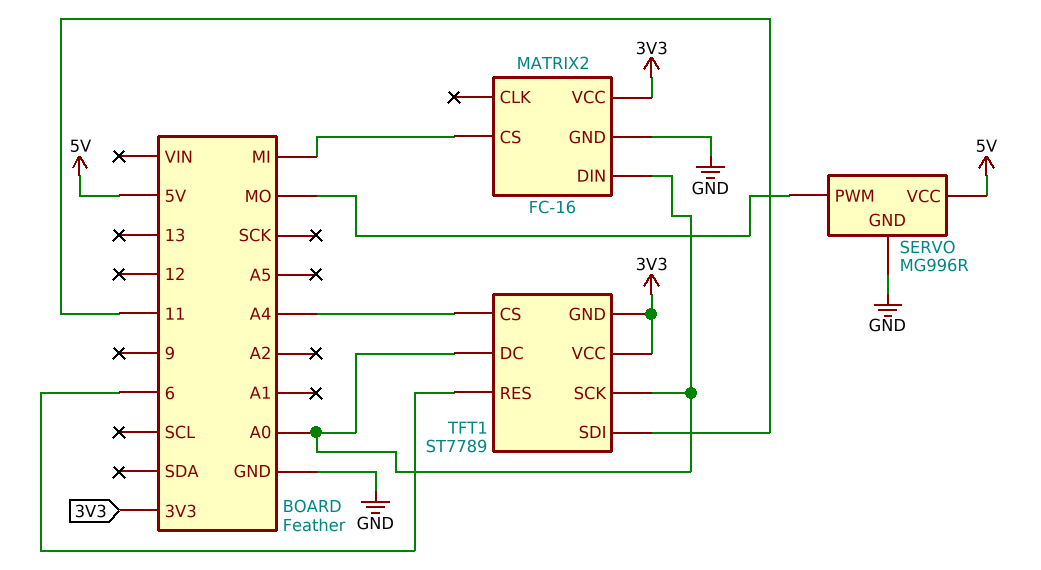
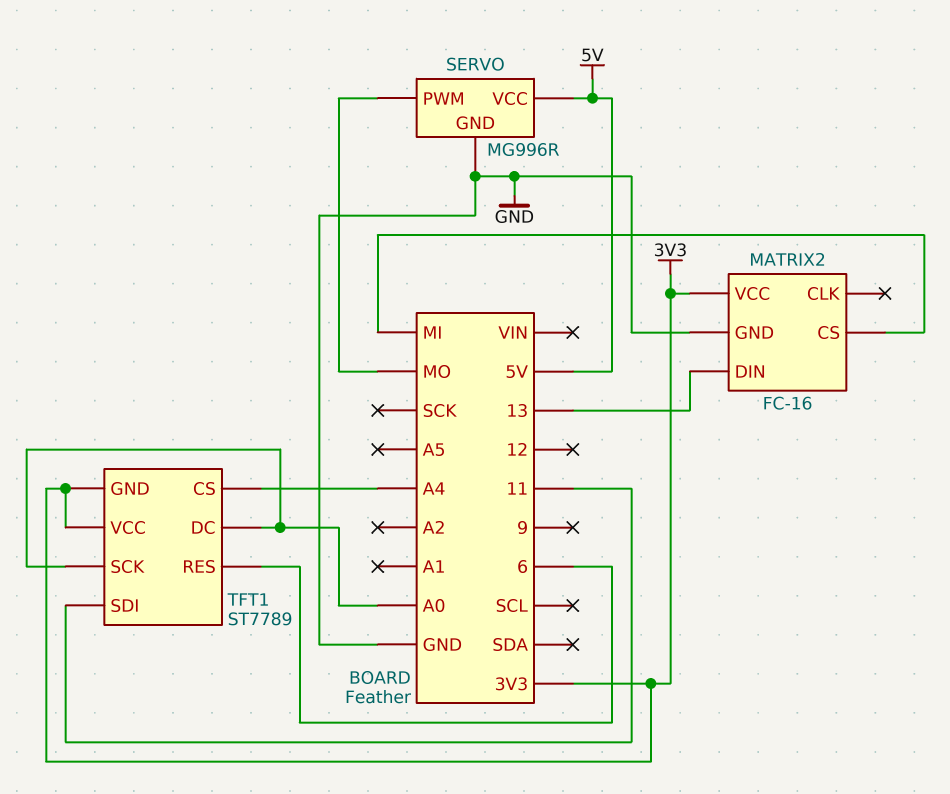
MATRIX2 pin DIN: A0 -> 13

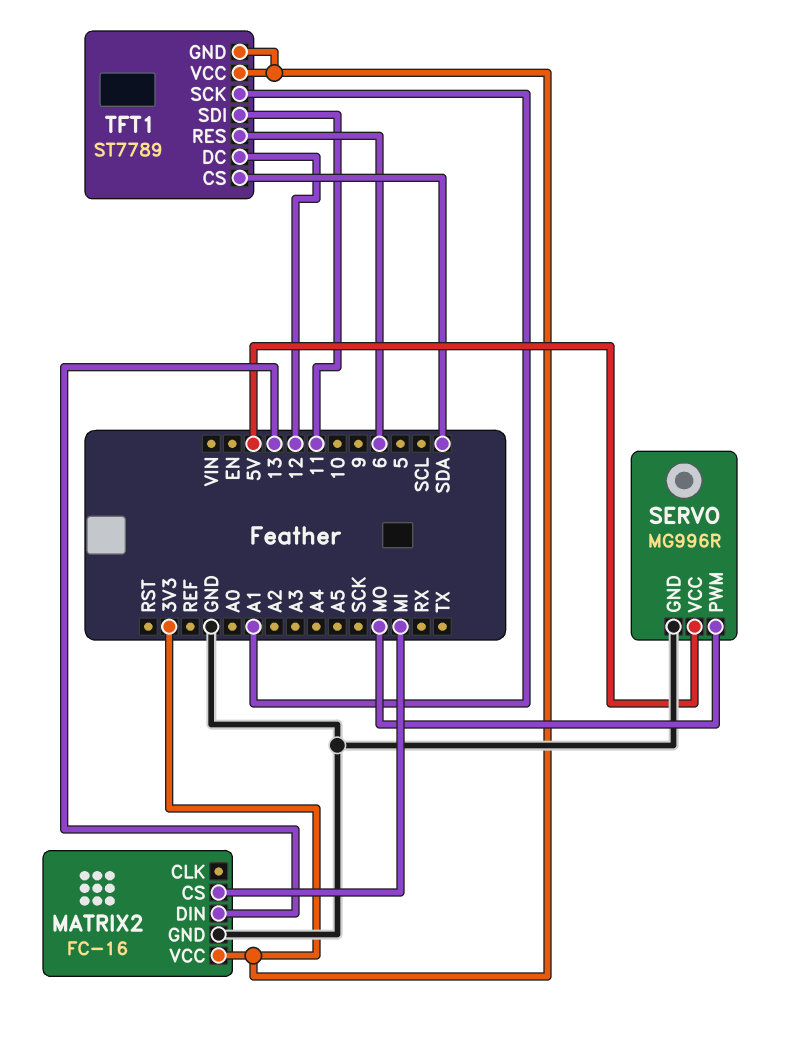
TFT1 pin CS: A4 -> SDA
TFT1 pin DC: A0 -> 12
TFT1 pin SCK: A0 -> A1

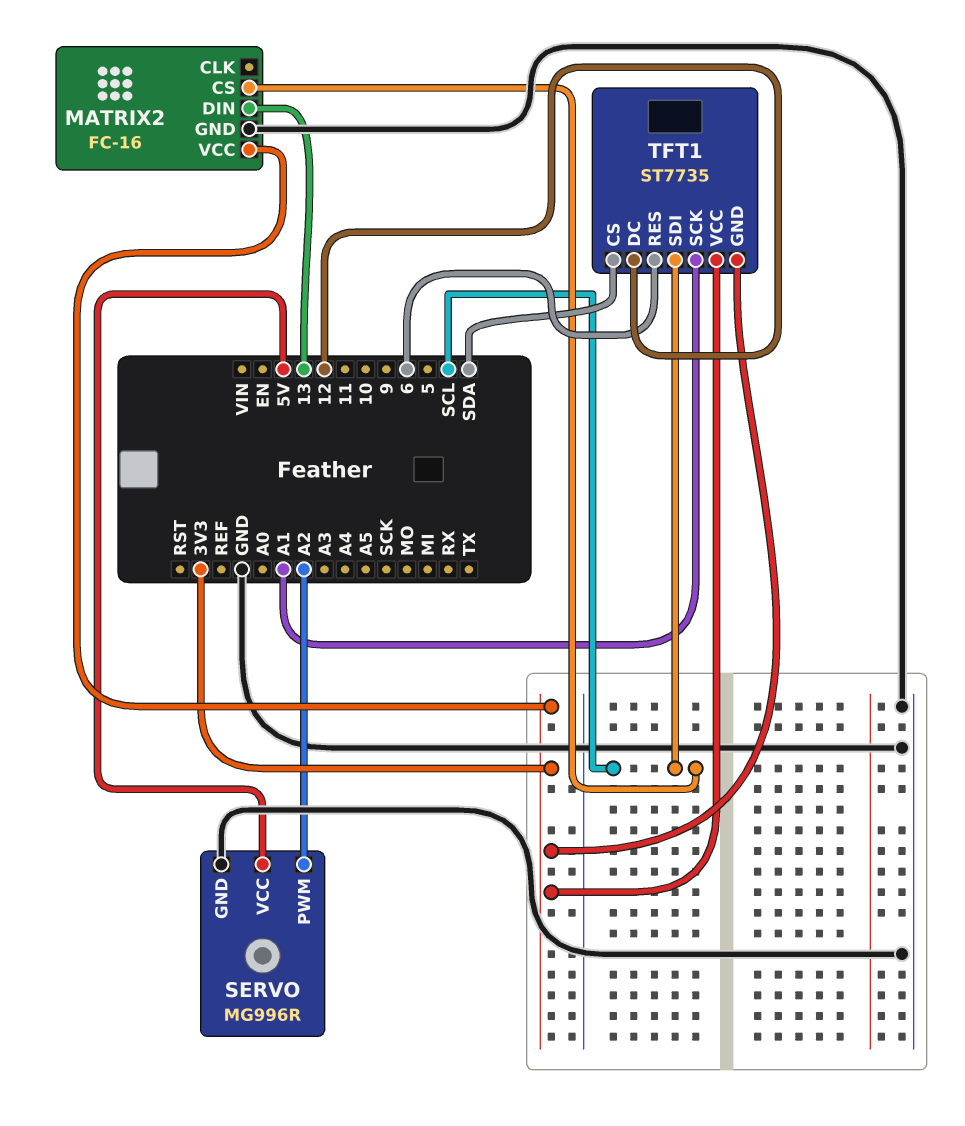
MATRIX2 pin CS: MI -> SCL
SERVO pin PWM: MO -> A2
TFT1: ST7789 -> ST7735
TFT1 pin SDI: 11 -> SCL

